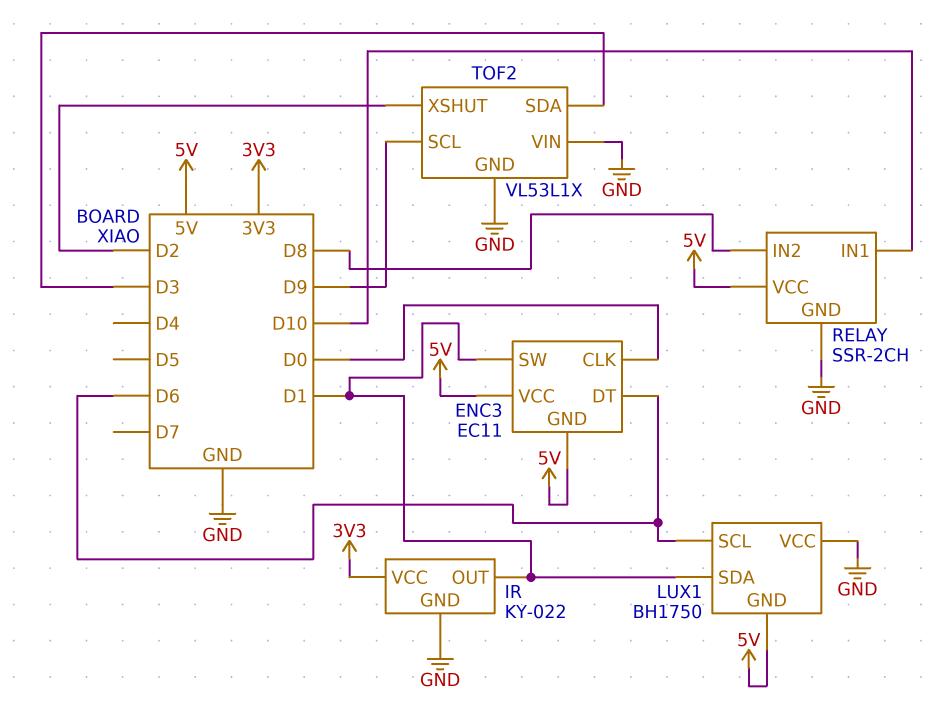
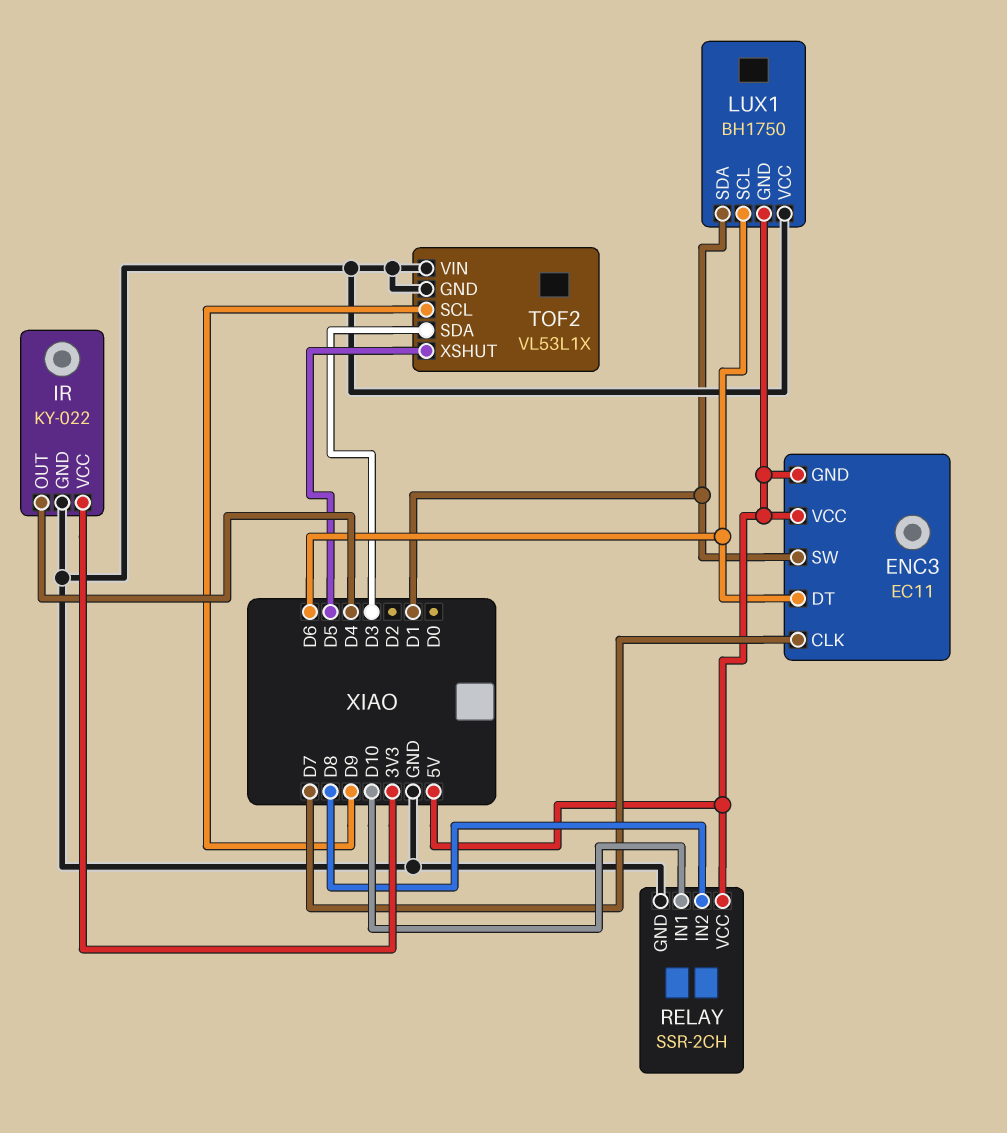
ENC3 pin CLK: D0 -> D7
IR pin OUT: D1 -> D4
TOF2 pin XSHUT: D2 -> D5

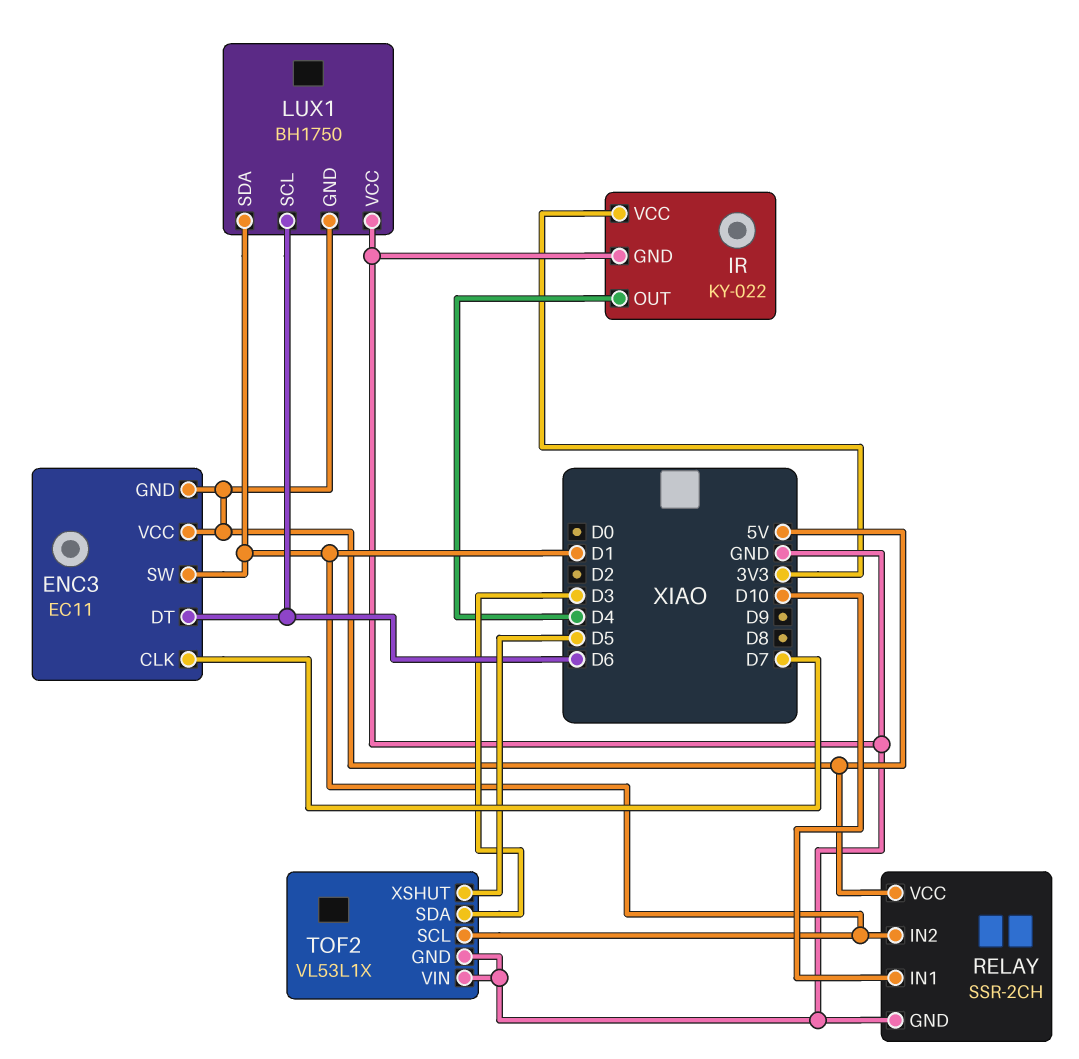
RELAY pin IN2: D8 -> D1
TOF2 pin SCL: D9 -> D1

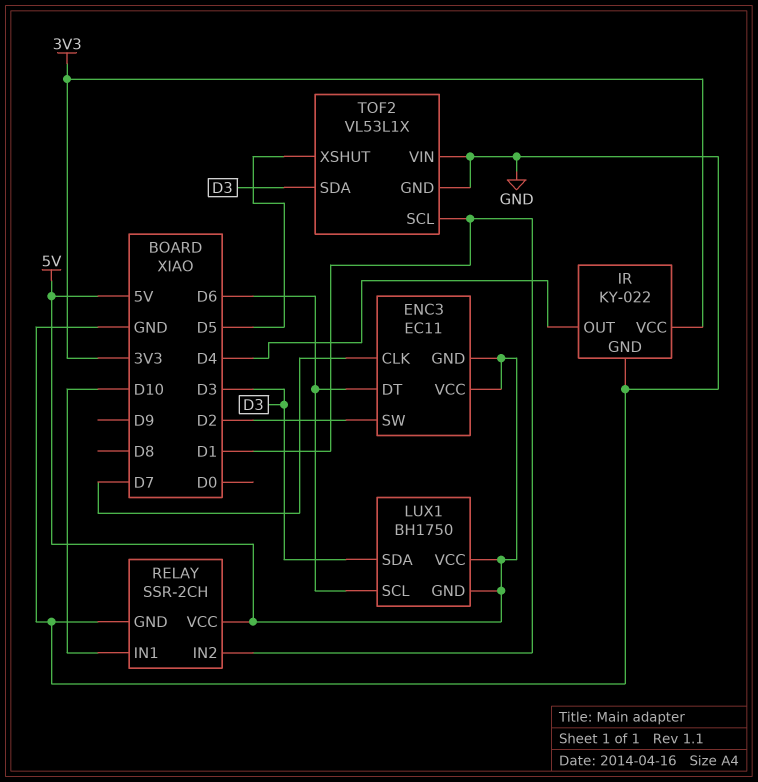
ENC3 pin SW: D1 -> D2
LUX1 pin SDA: D1 -> D3
LUX1 pin VCC: GND -> 5V

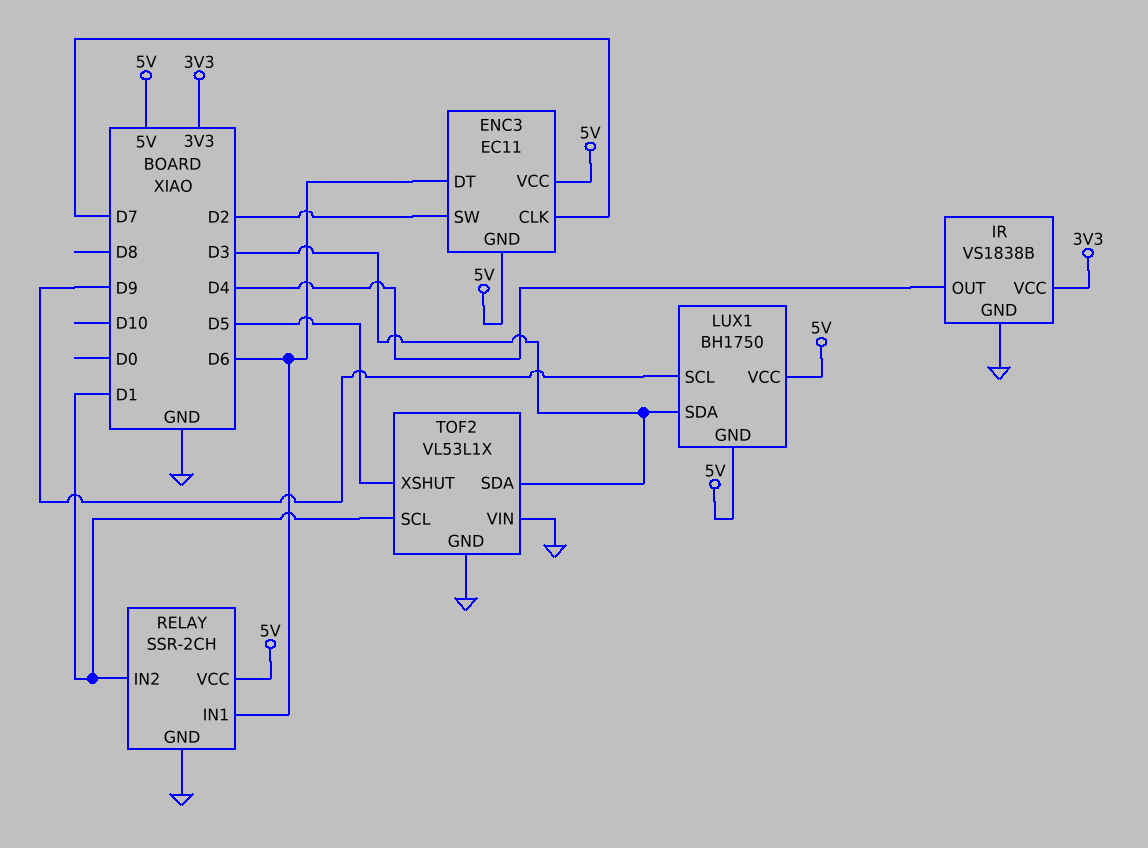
IR: KY-022 -> VS1838B
LUX1 pin SCL: D6 -> D9
RELAY pin IN1: D10 -> D6

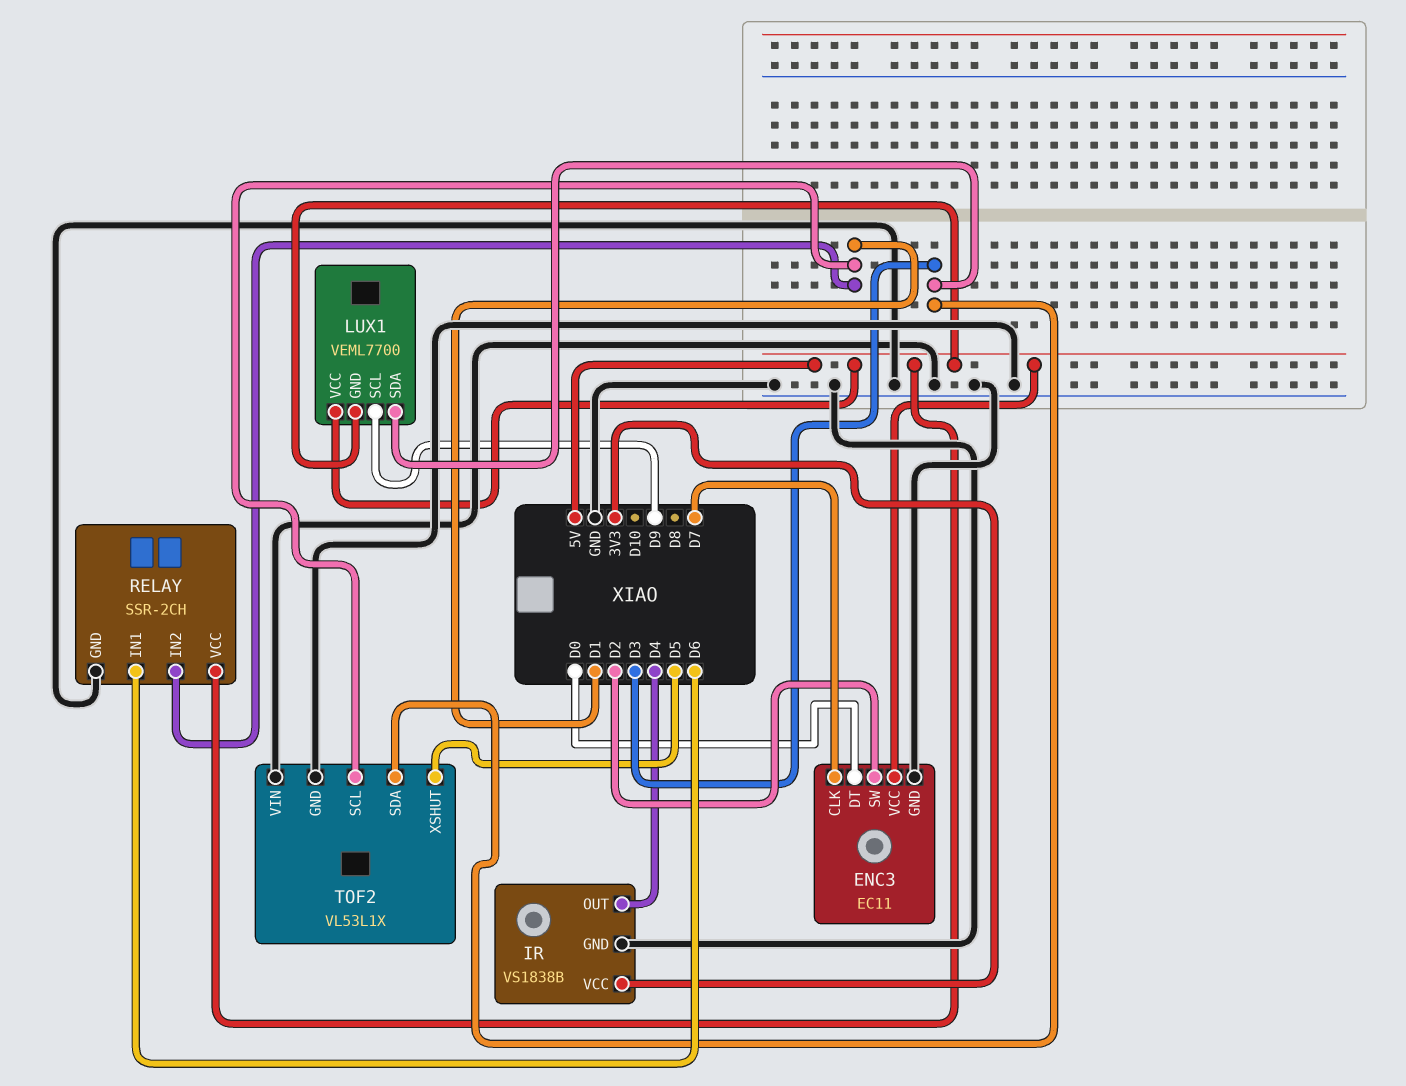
ENC3 pin DT: D6 -> D0
ENC3 pin GND: 5V -> GND
LUX1: BH1750 -> VEML7700

